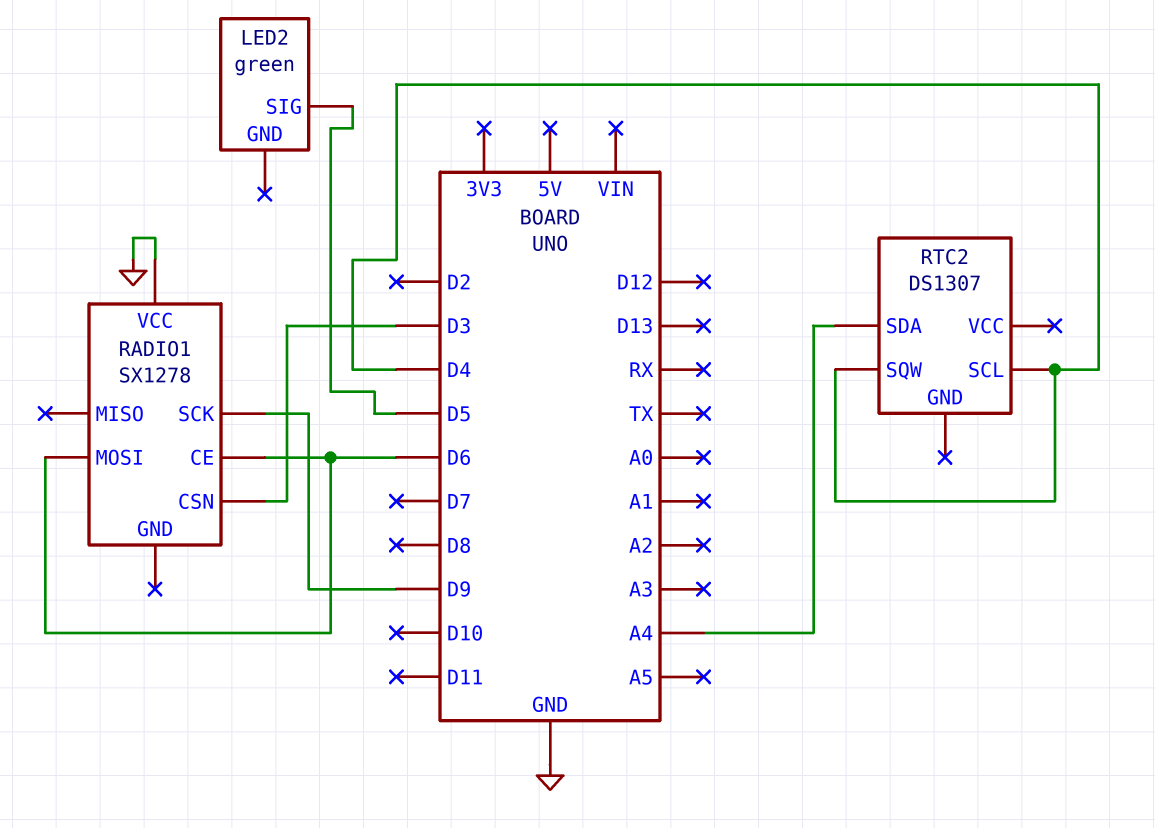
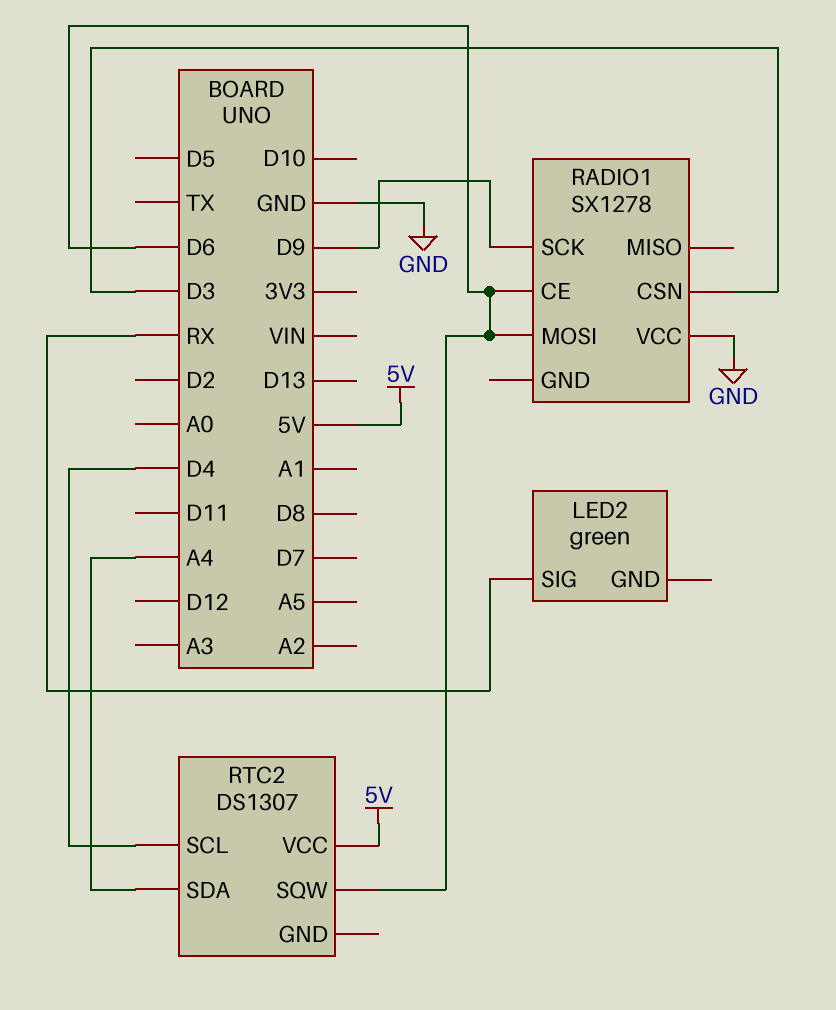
LED2 pin SIG: D5 -> RX
RTC2 pin SQW: D4 -> D6
RTC2 pin VCC: none -> 5V

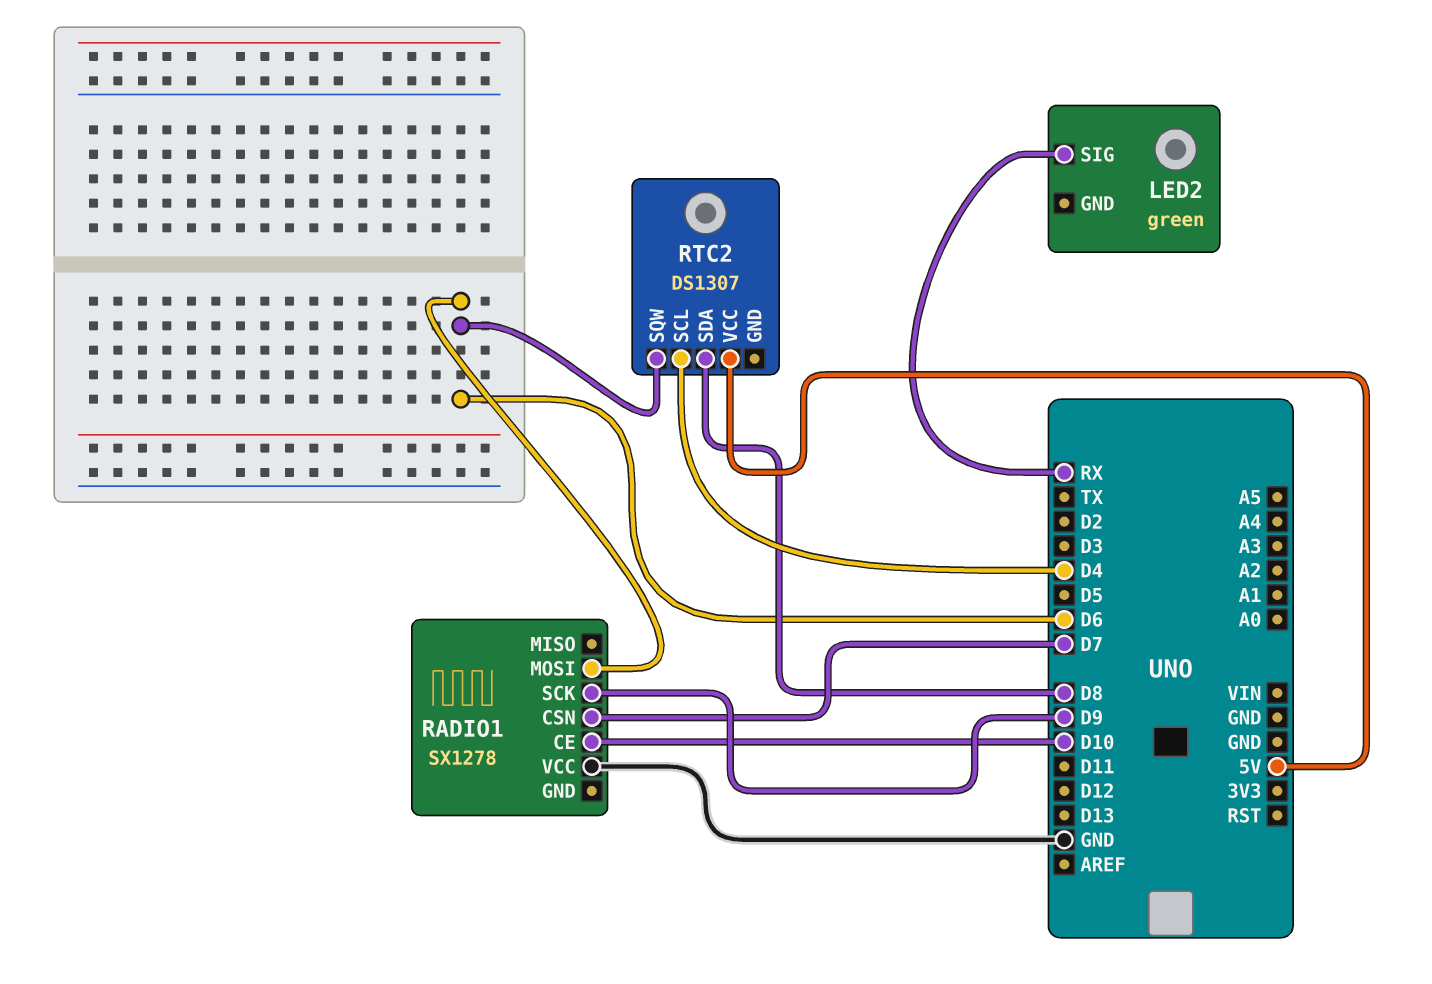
RADIO1 pin CE: D6 -> D10
RADIO1 pin CSN: D3 -> D7
RTC2 pin SDA: A4 -> D8

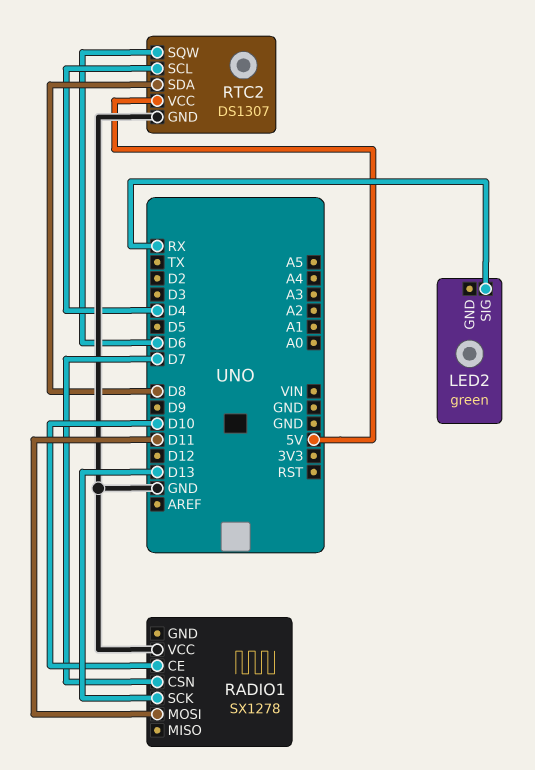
RADIO1 pin MOSI: D6 -> D11
RADIO1 pin SCK: D9 -> D13
RTC2 pin GND: none -> GND

